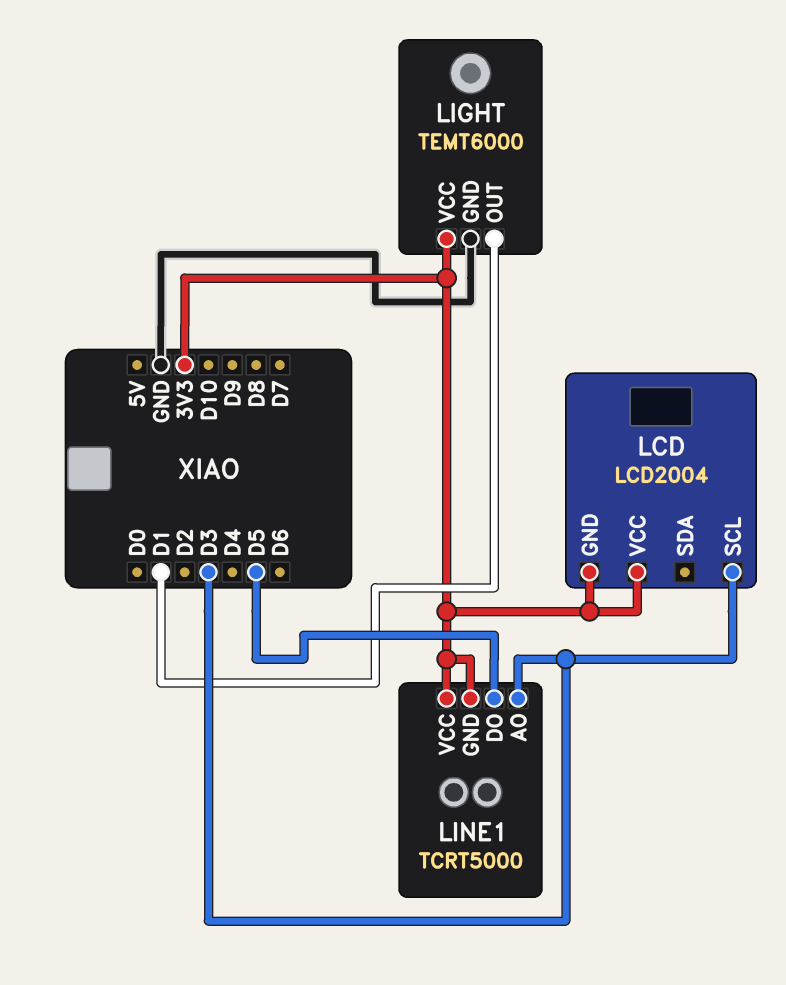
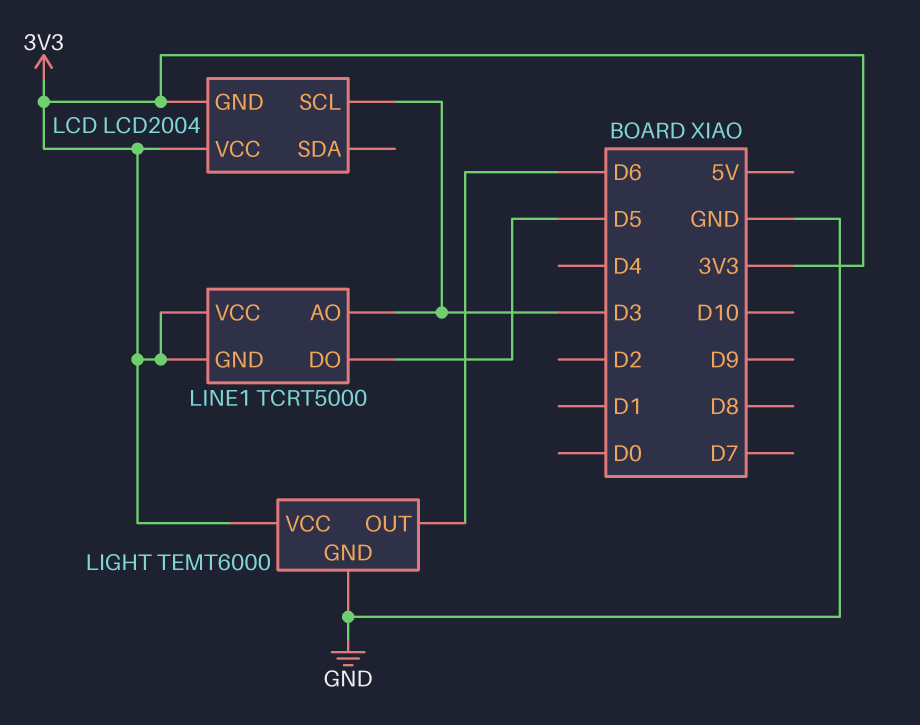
LIGHT pin OUT: D1 -> D6

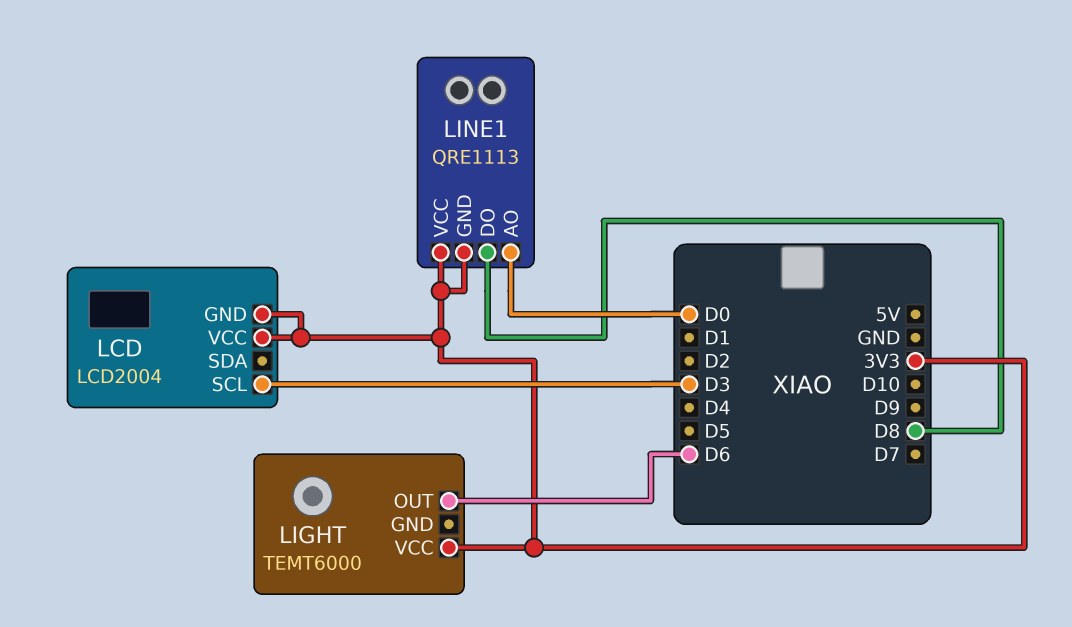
LIGHT pin GND: GND -> none
LINE1: TCRT5000 -> QRE1113
LINE1 pin AO: D3 -> D0
LINE1 pin DO: D5 -> D8

